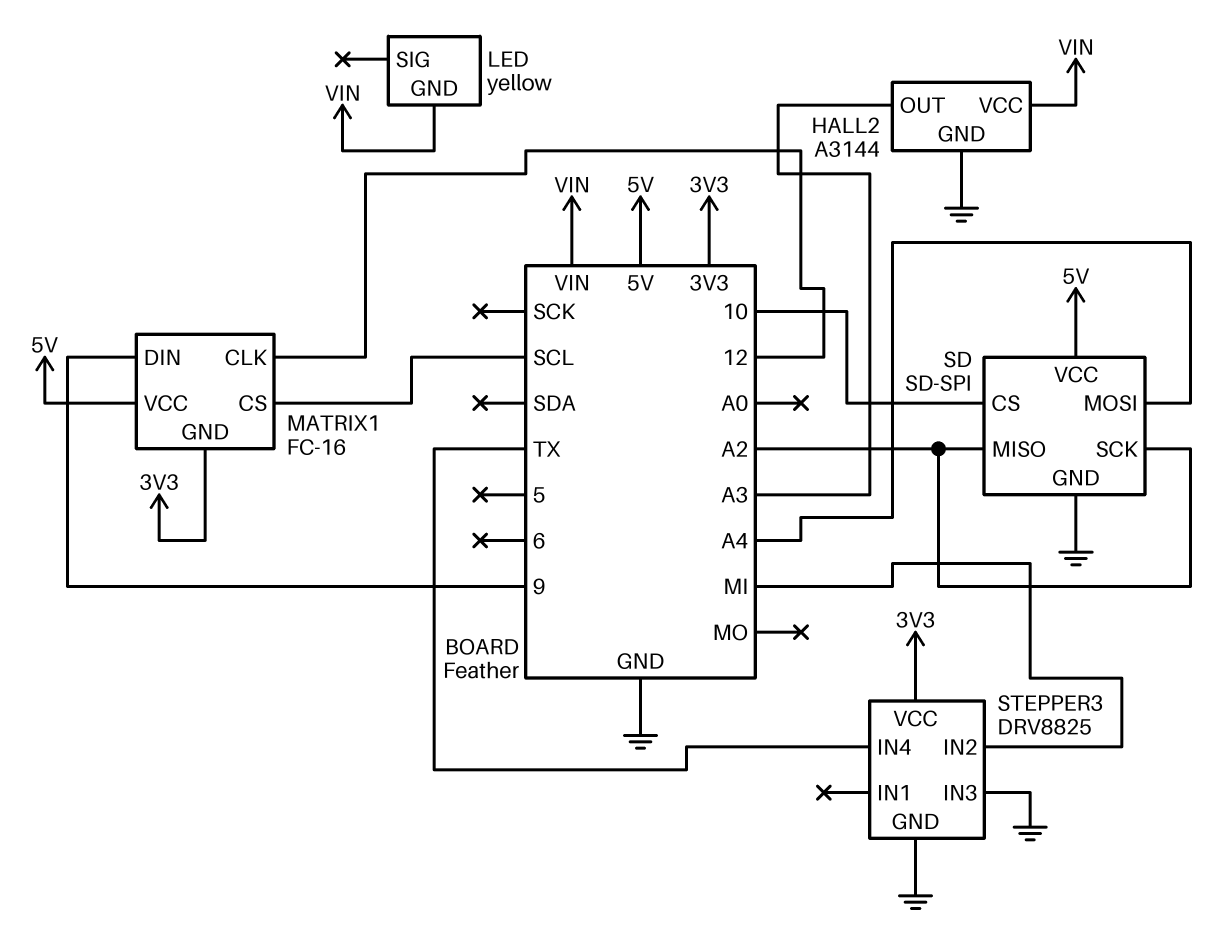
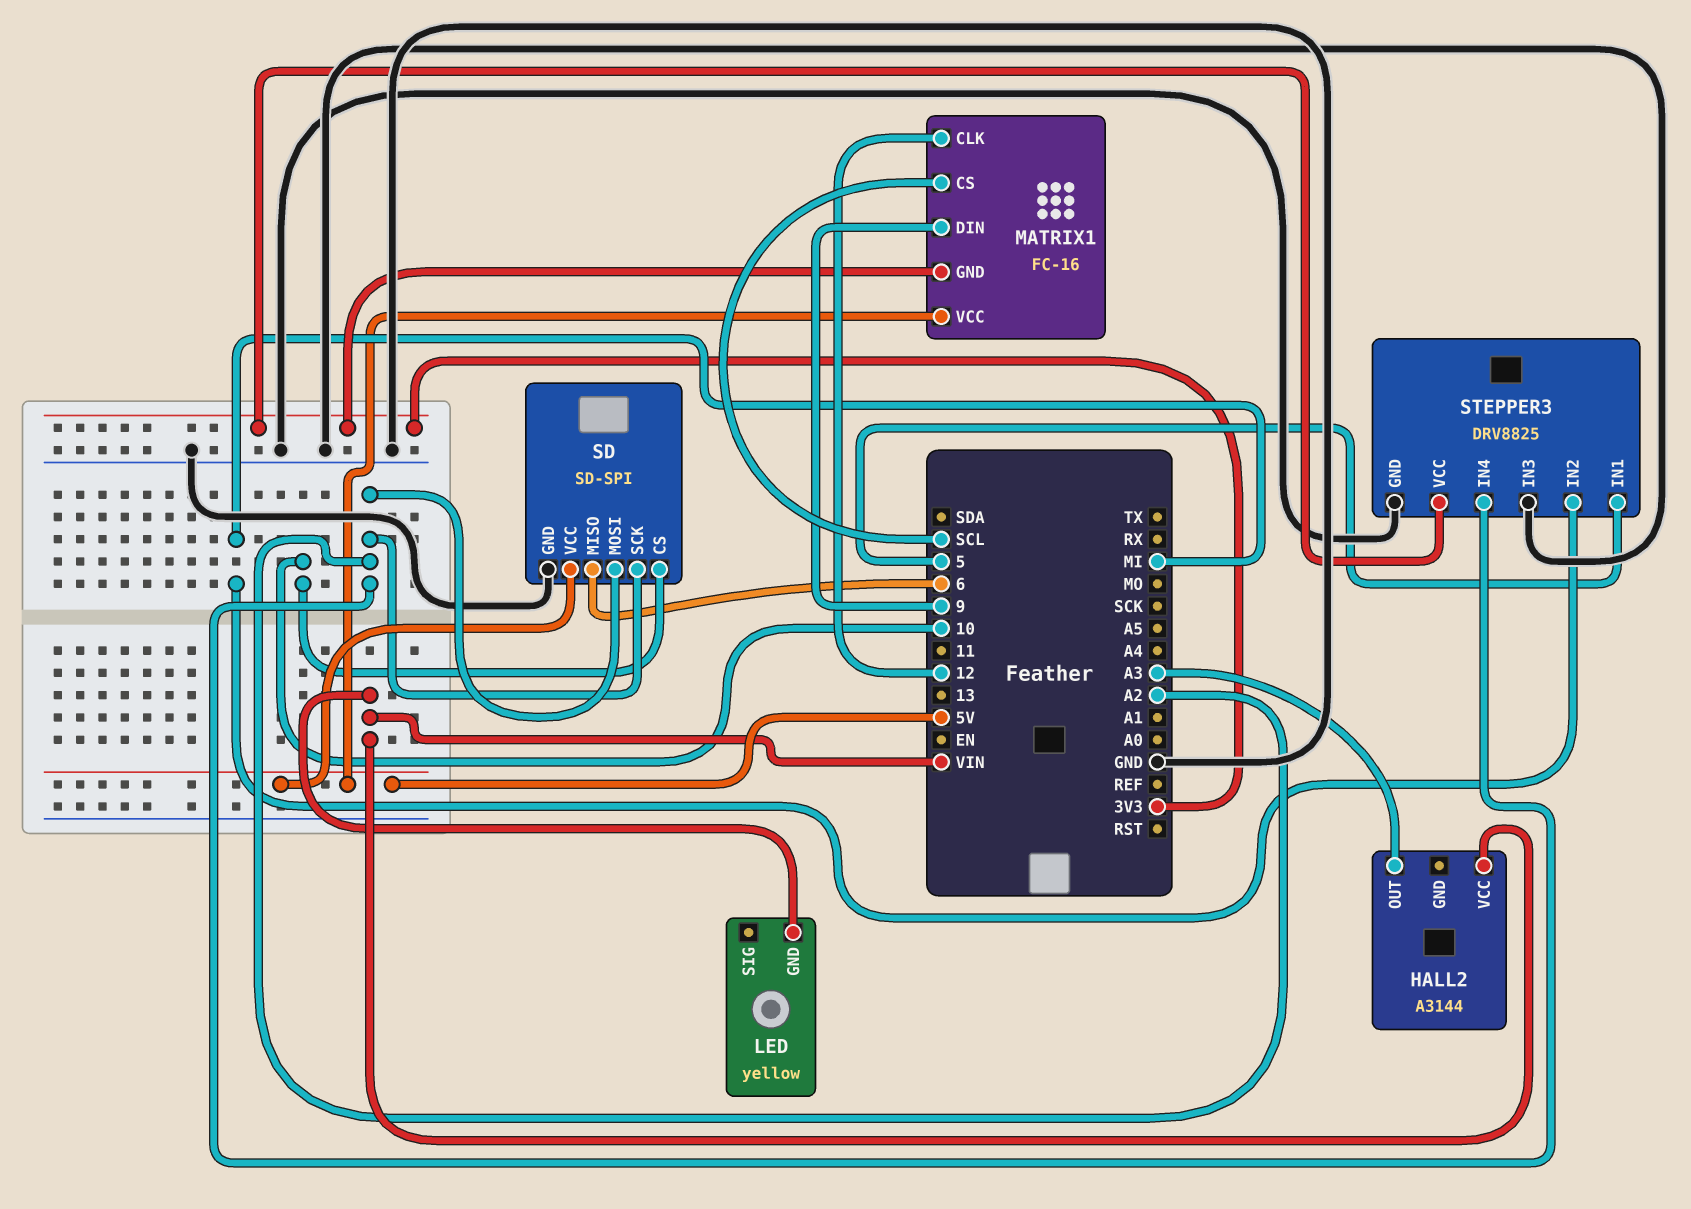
HALL2 pin GND: GND -> none
SD pin MISO: A2 -> 6
SD pin MOSI: A4 -> A2
STEPPER3 pin IN1: none -> 5
STEPPER3 pin IN4: TX -> A2

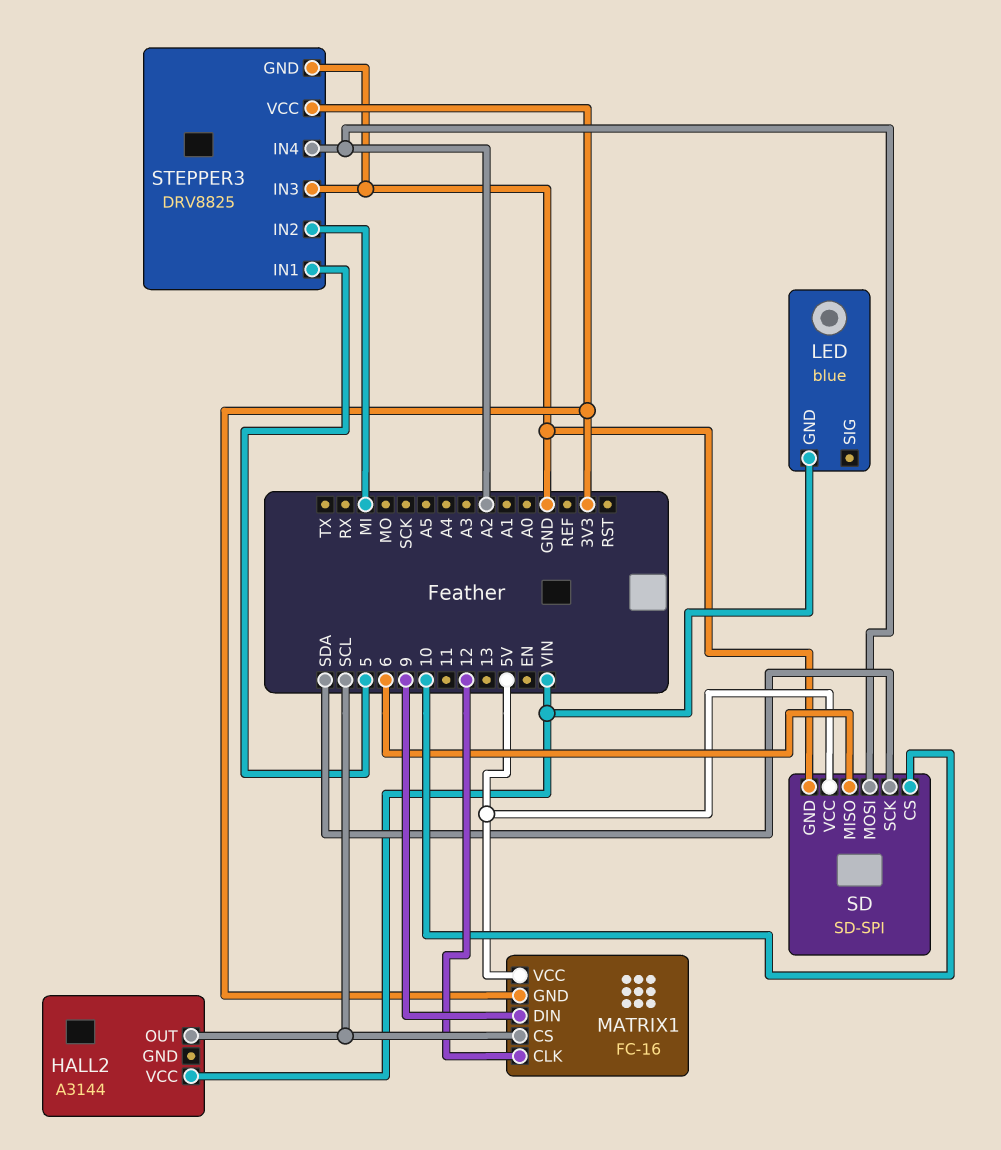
HALL2 pin OUT: A3 -> SCL
LED: yellow -> blue
SD pin SCK: A2 -> SDA

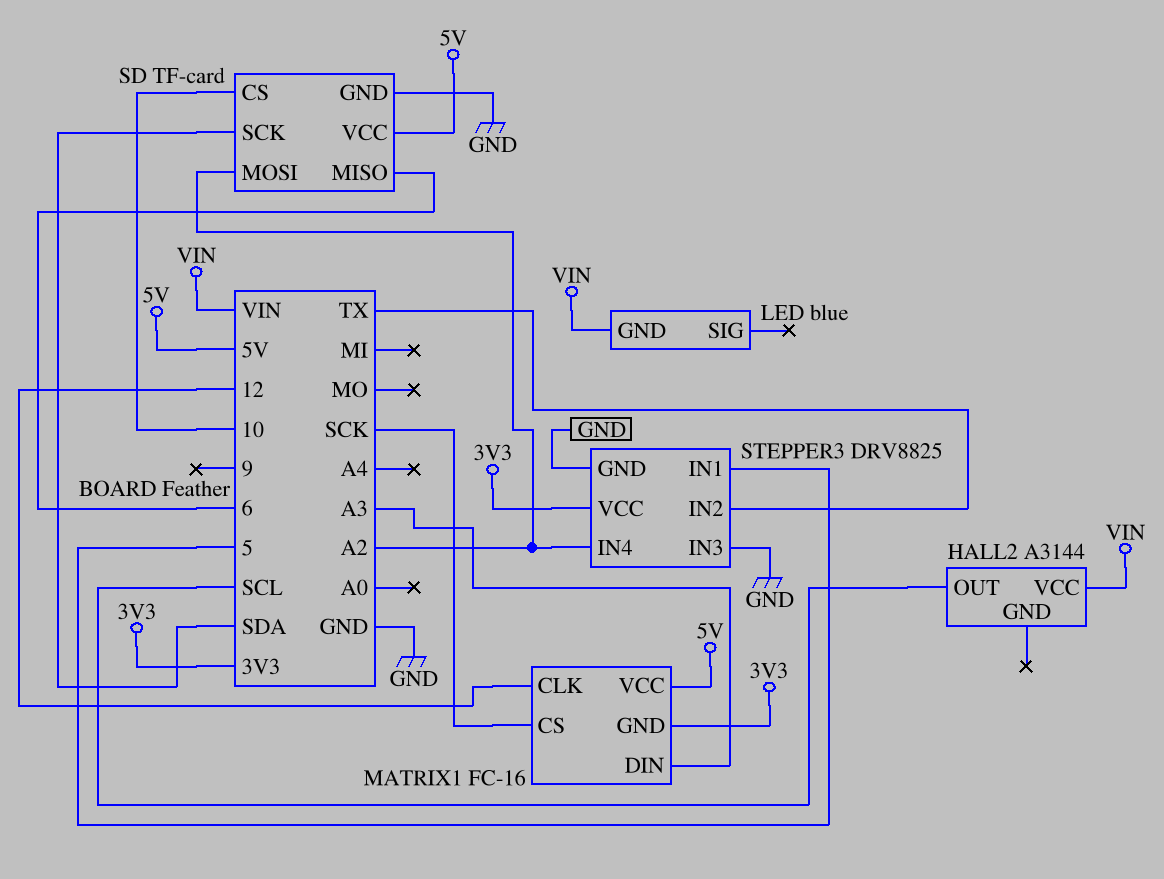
MATRIX1 pin CS: SCL -> SCK
MATRIX1 pin DIN: 9 -> A3
SD: SD-SPI -> TF-card
STEPPER3 pin IN2: MI -> TX

